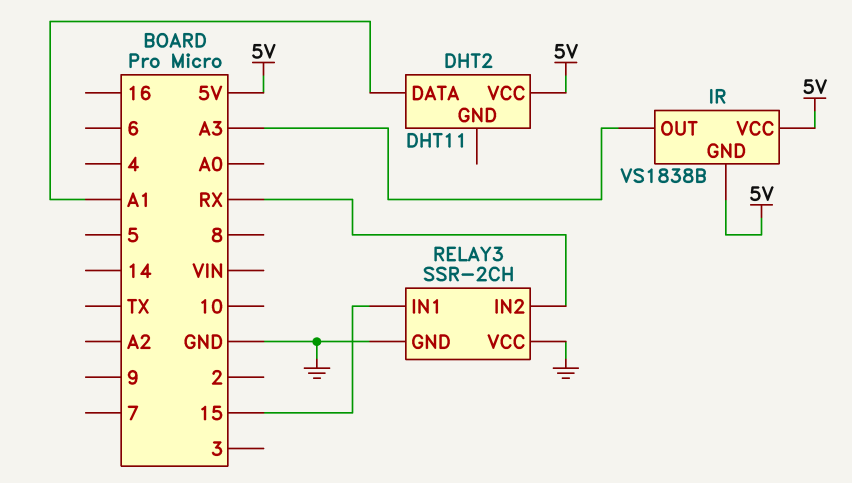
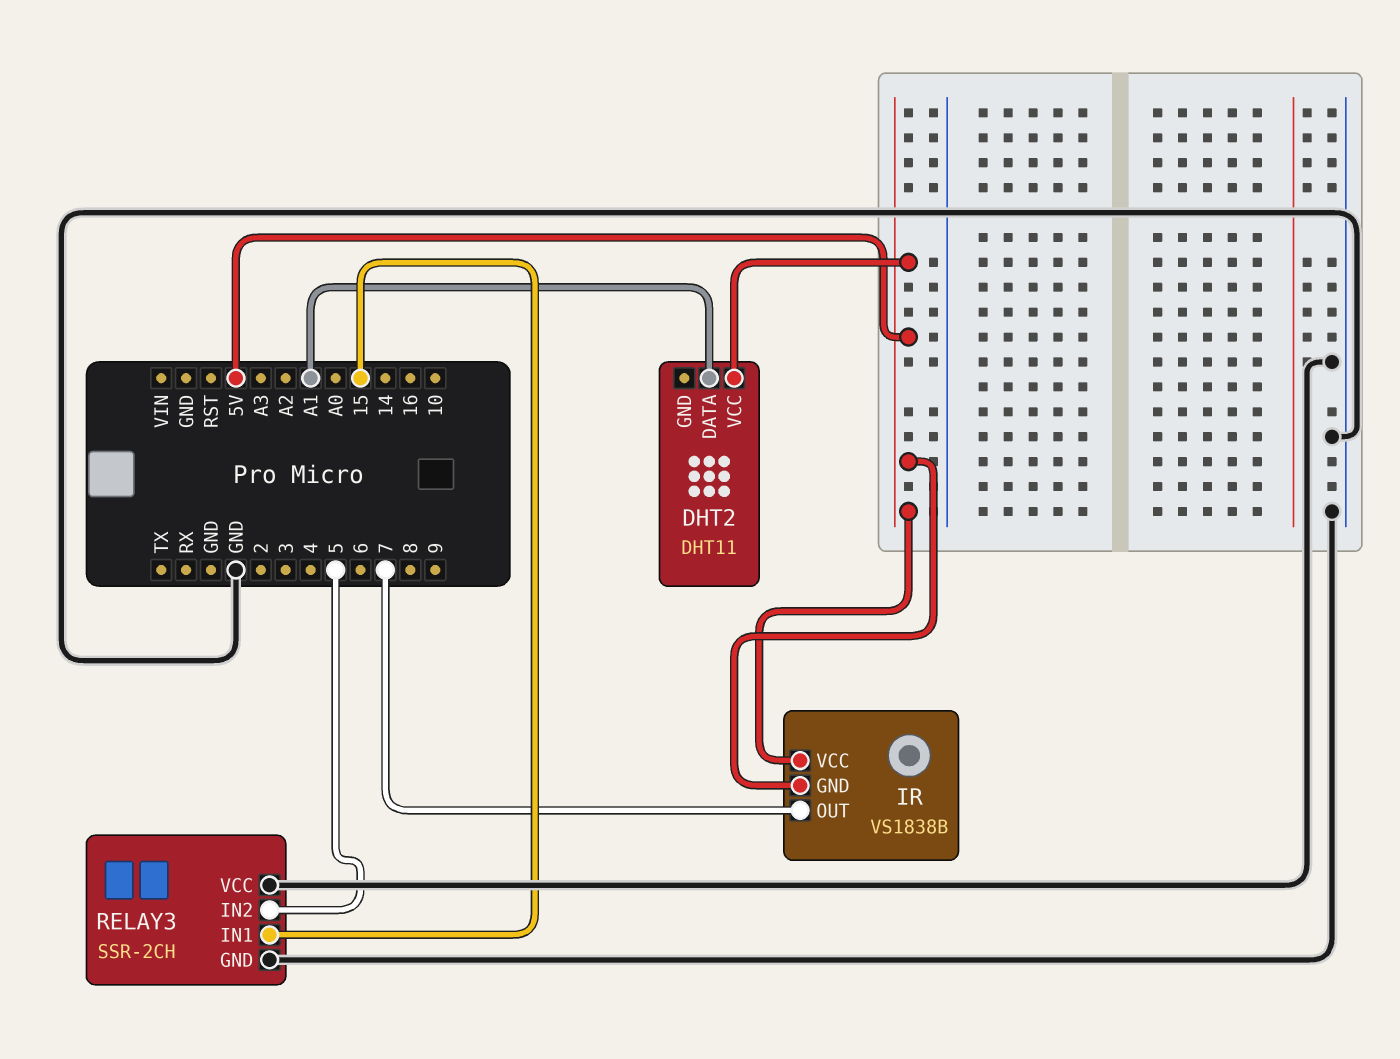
IR pin OUT: A3 -> 7
RELAY3 pin IN2: RX -> 5

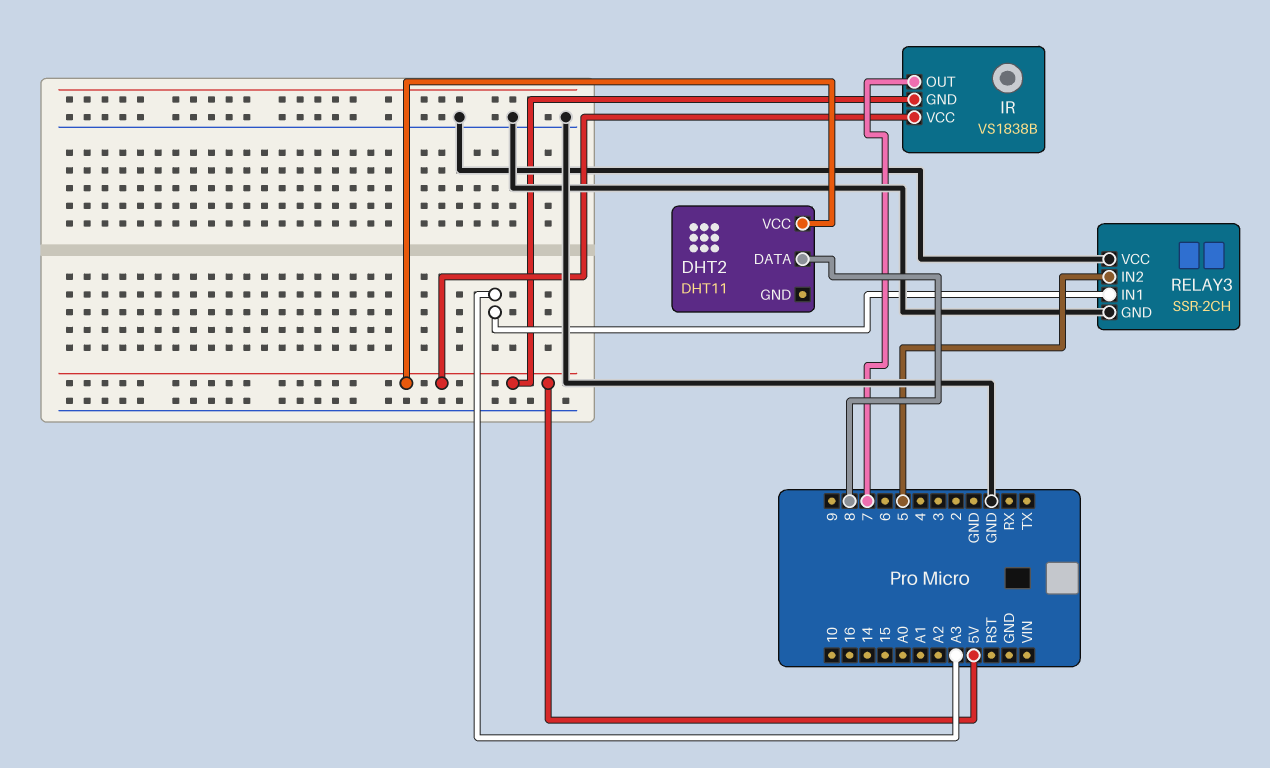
DHT2 pin DATA: A1 -> 8
RELAY3 pin IN1: 15 -> A3

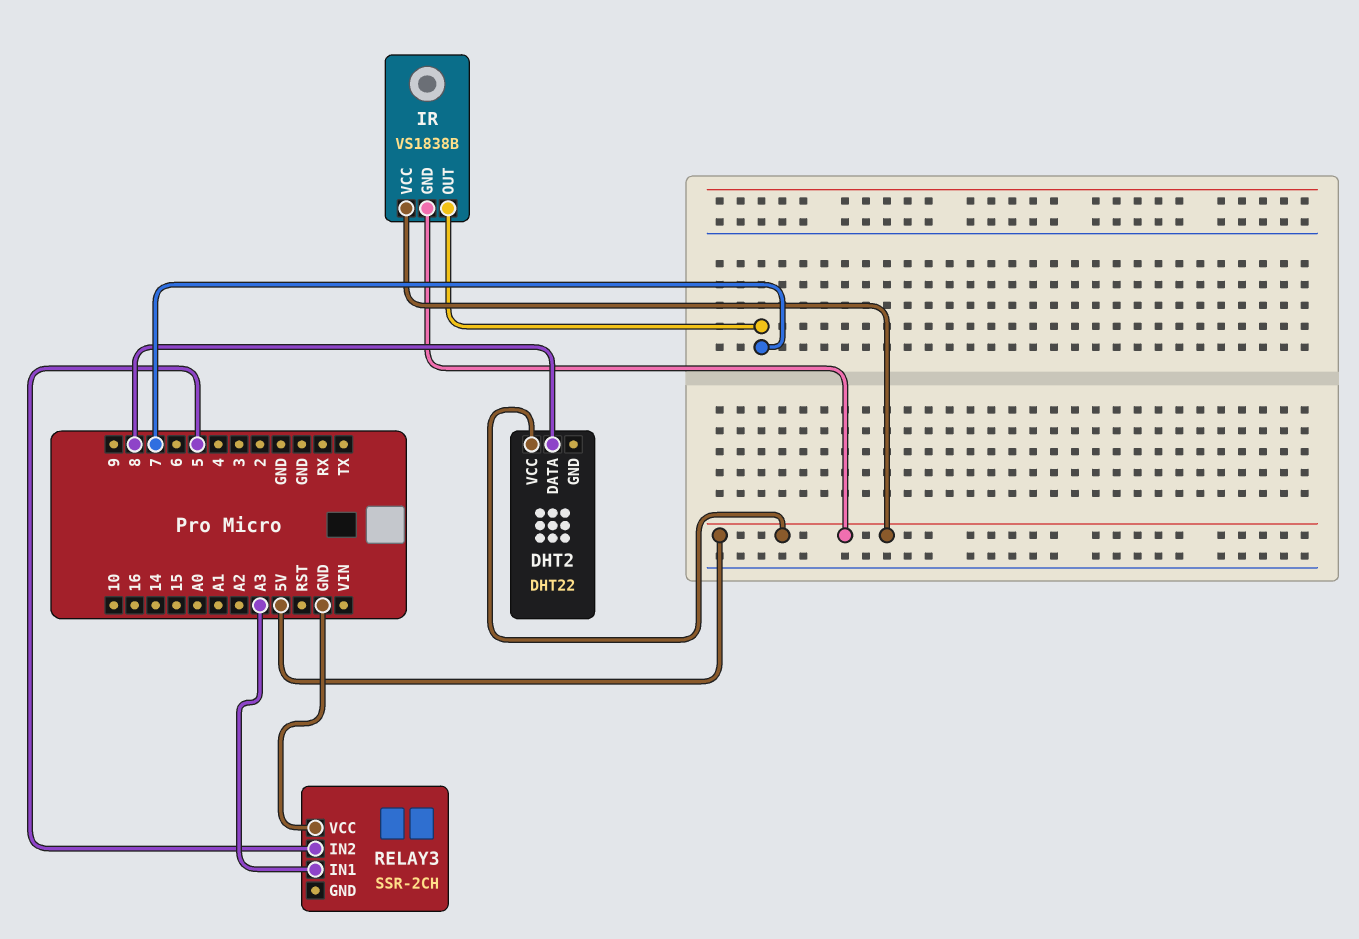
DHT2: DHT11 -> DHT22
RELAY3 pin GND: GND -> none

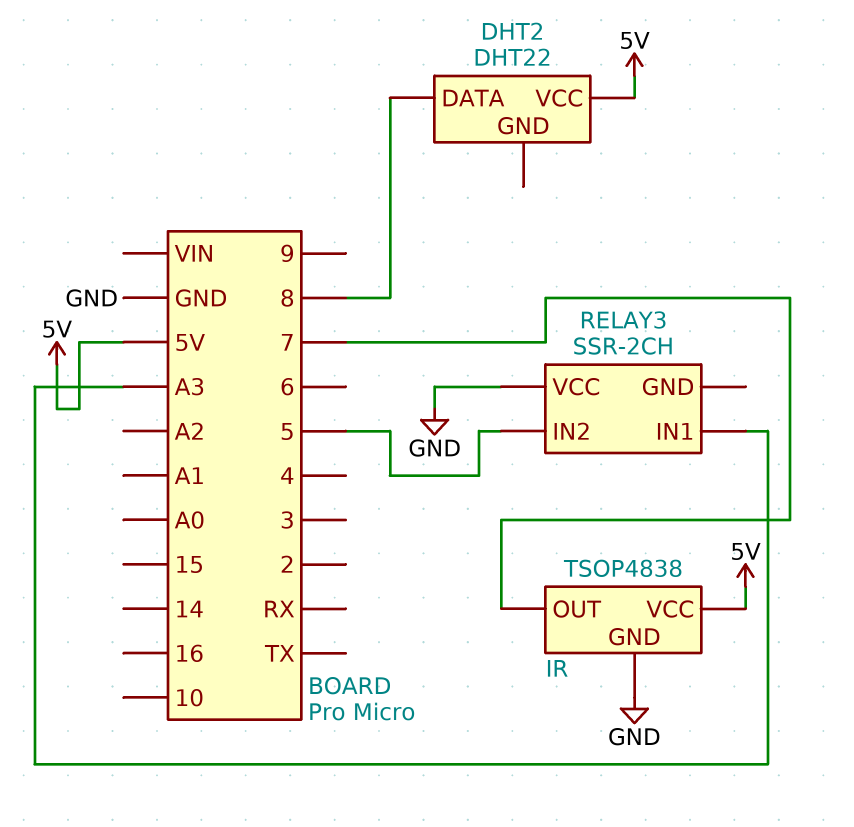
IR: VS1838B -> TSOP4838
IR pin GND: 5V -> GND

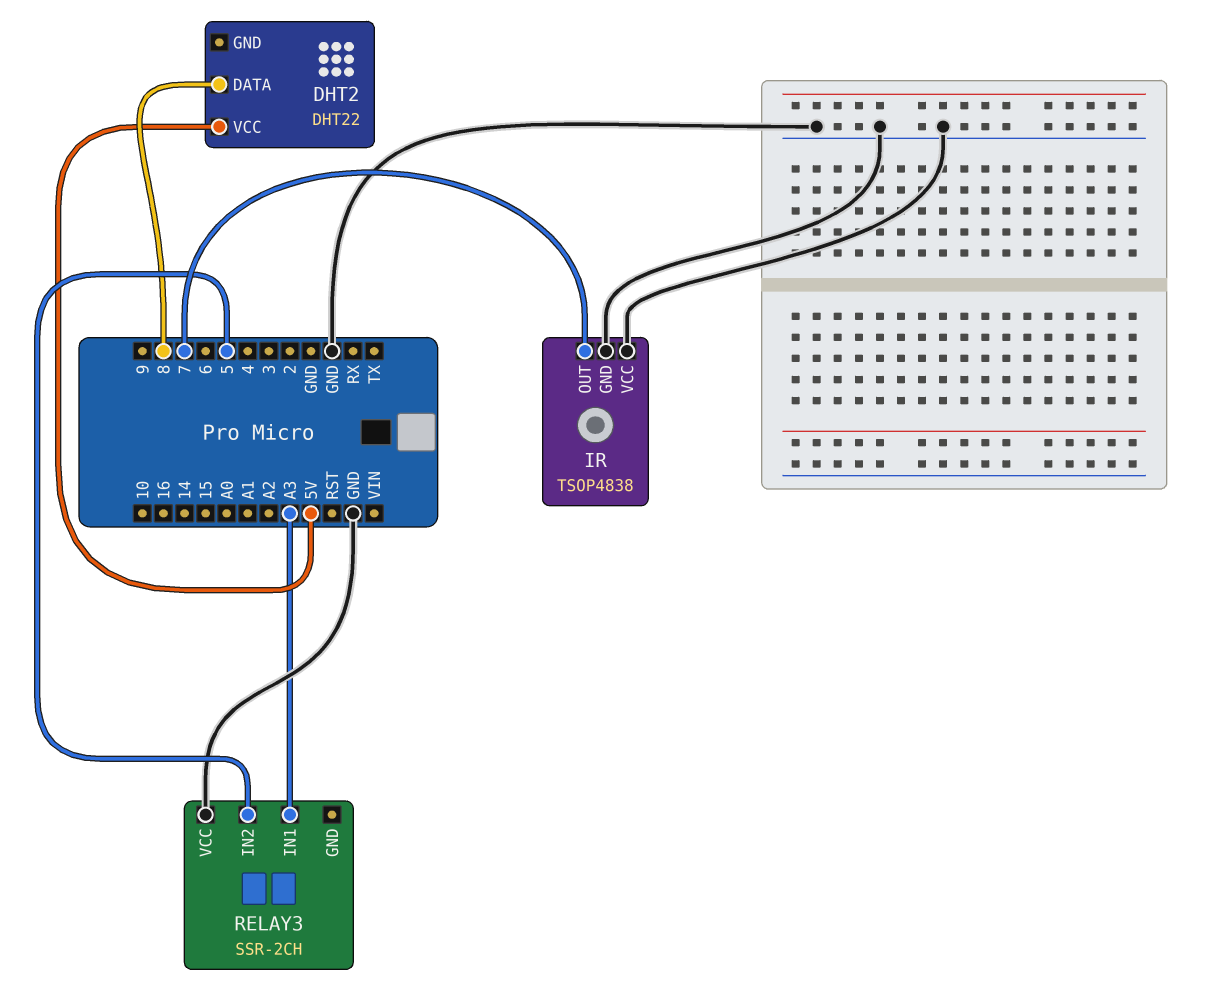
IR pin VCC: 5V -> GND

